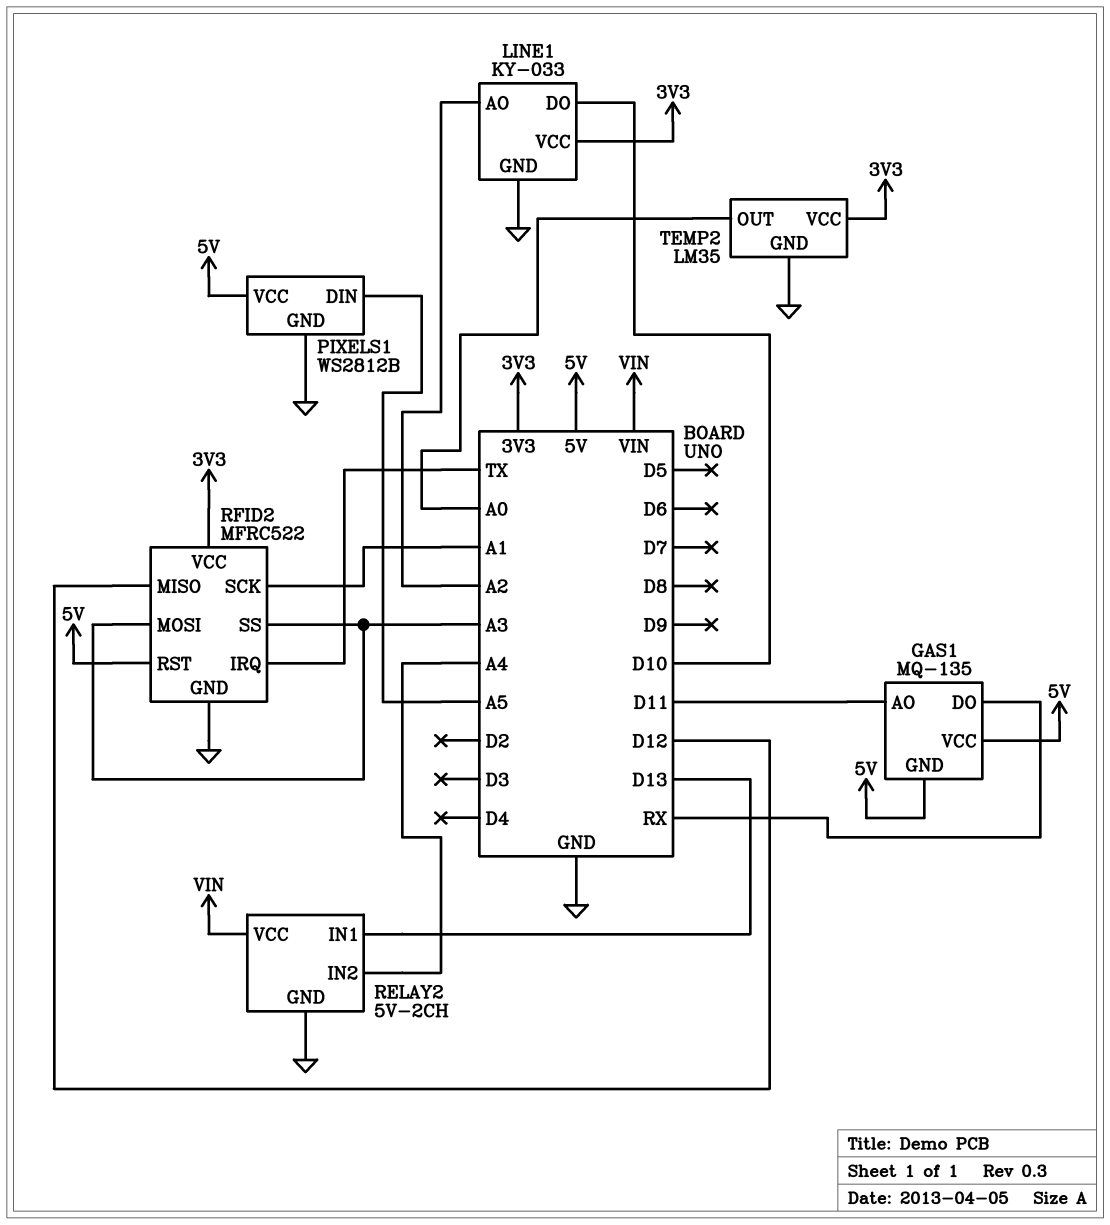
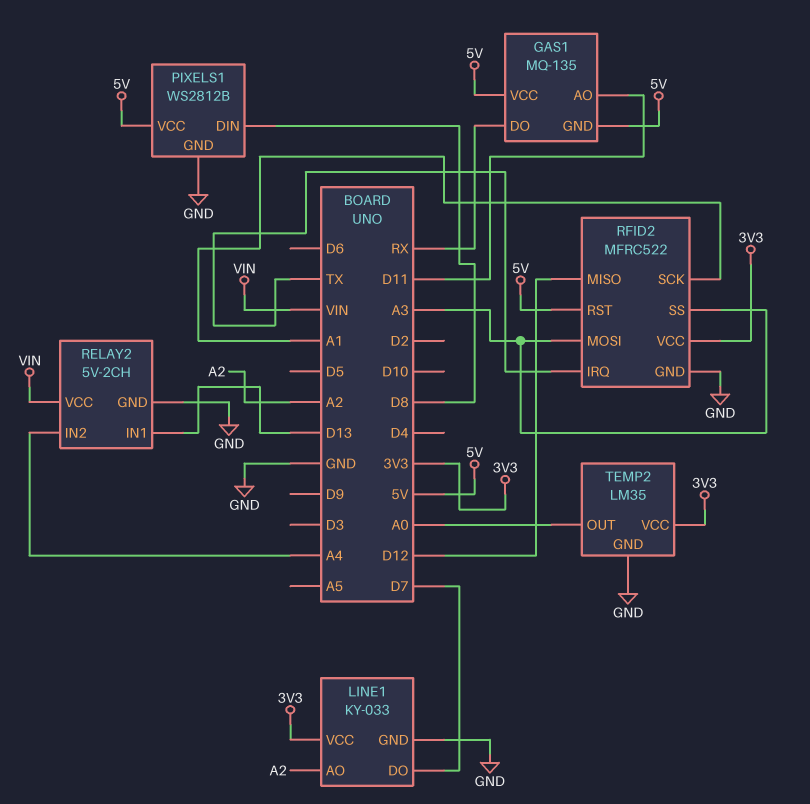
LINE1 pin DO: D10 -> D7
PIXELS1 pin DIN: A5 -> D8

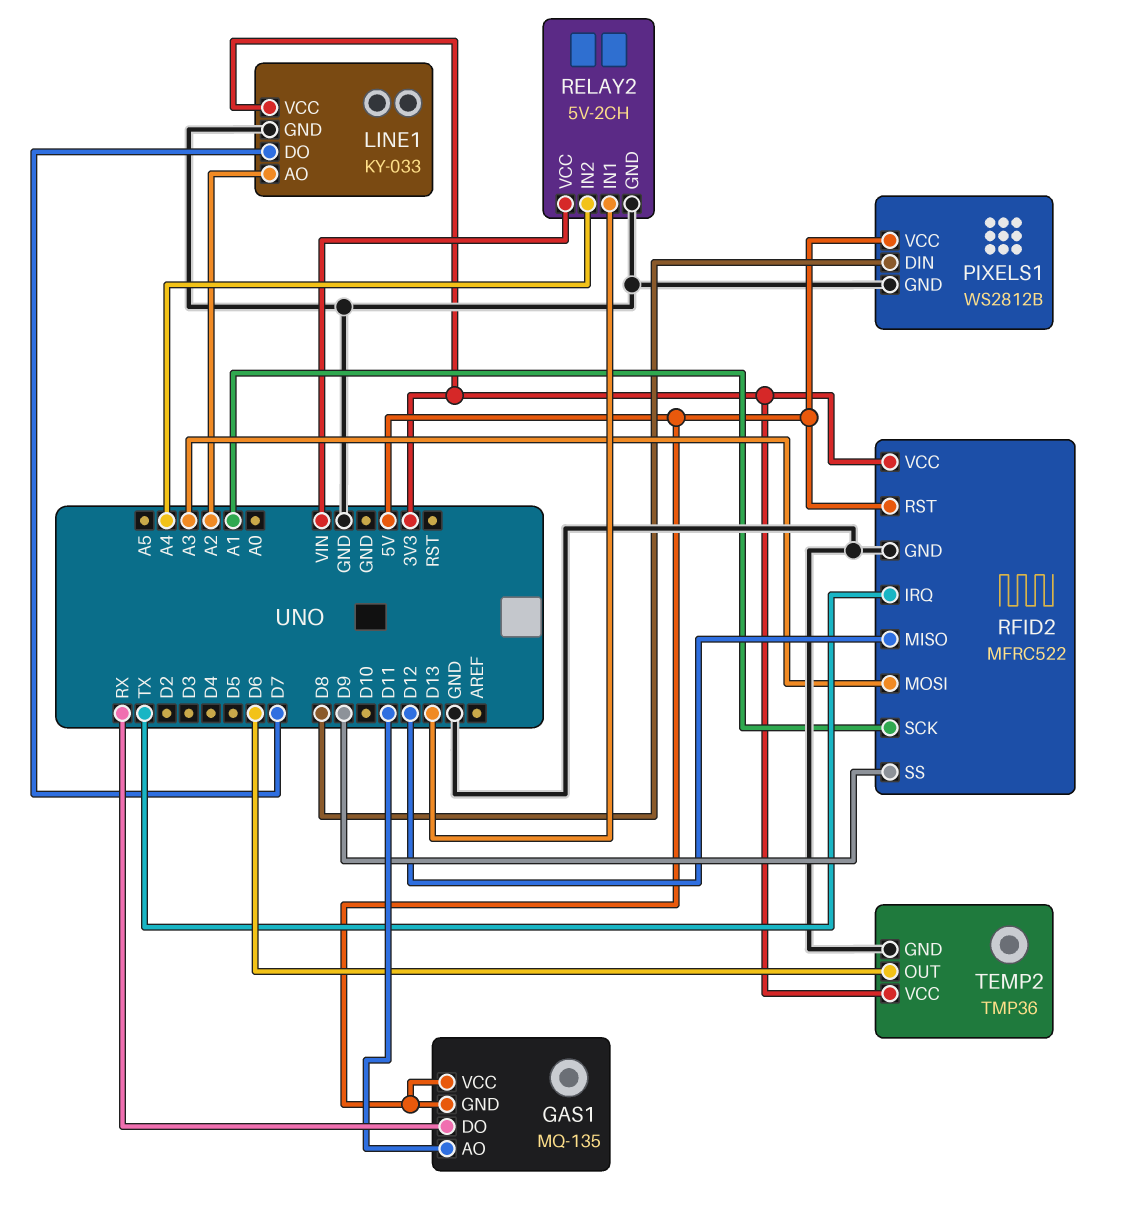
RFID2 pin SS: A3 -> D9
TEMP2: LM35 -> TMP36
TEMP2 pin OUT: A0 -> D6

